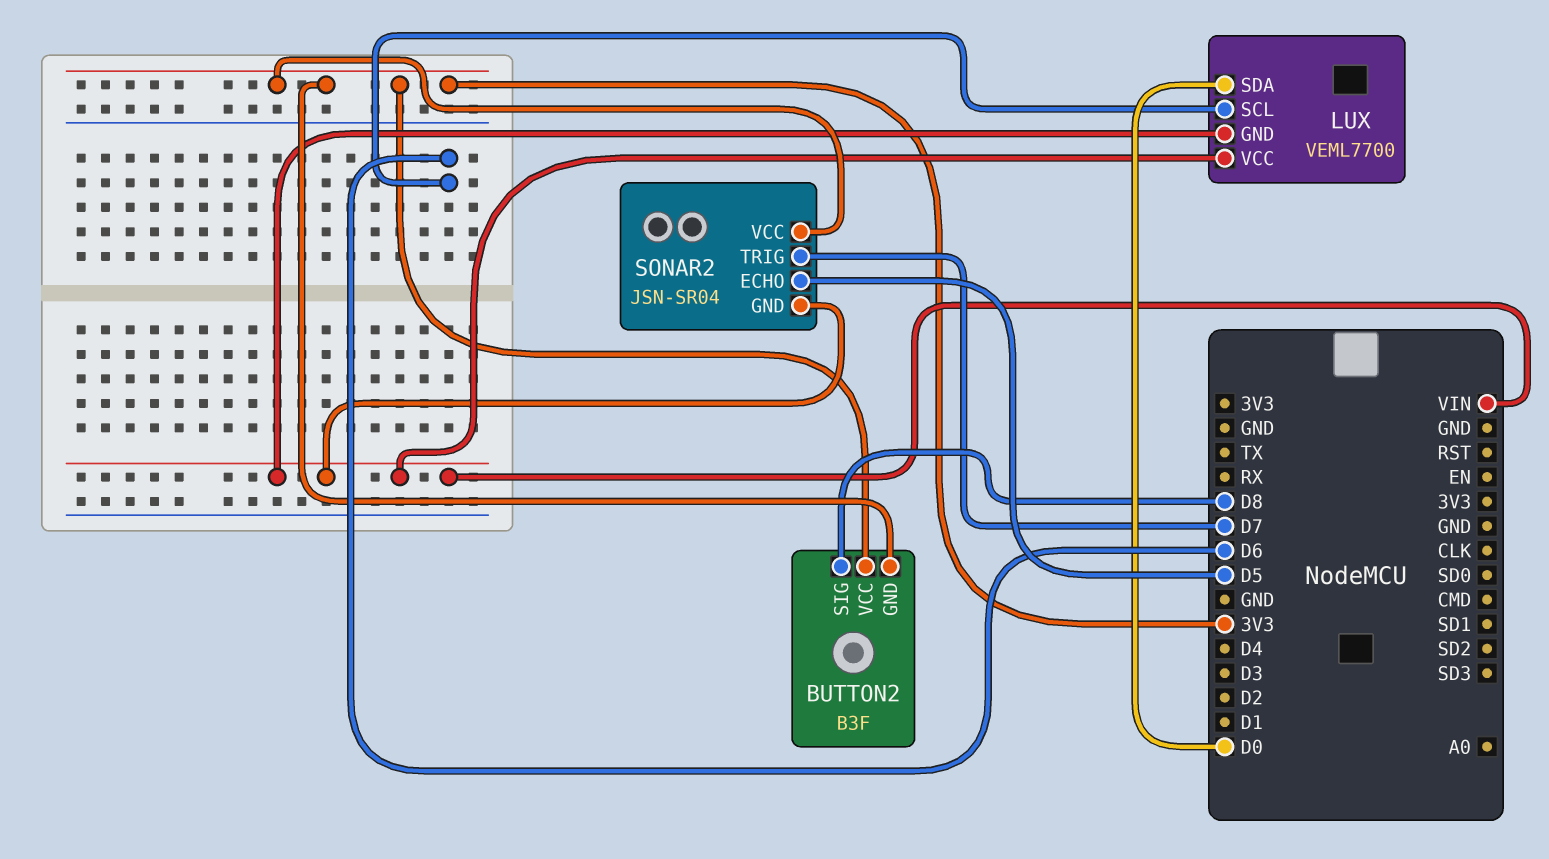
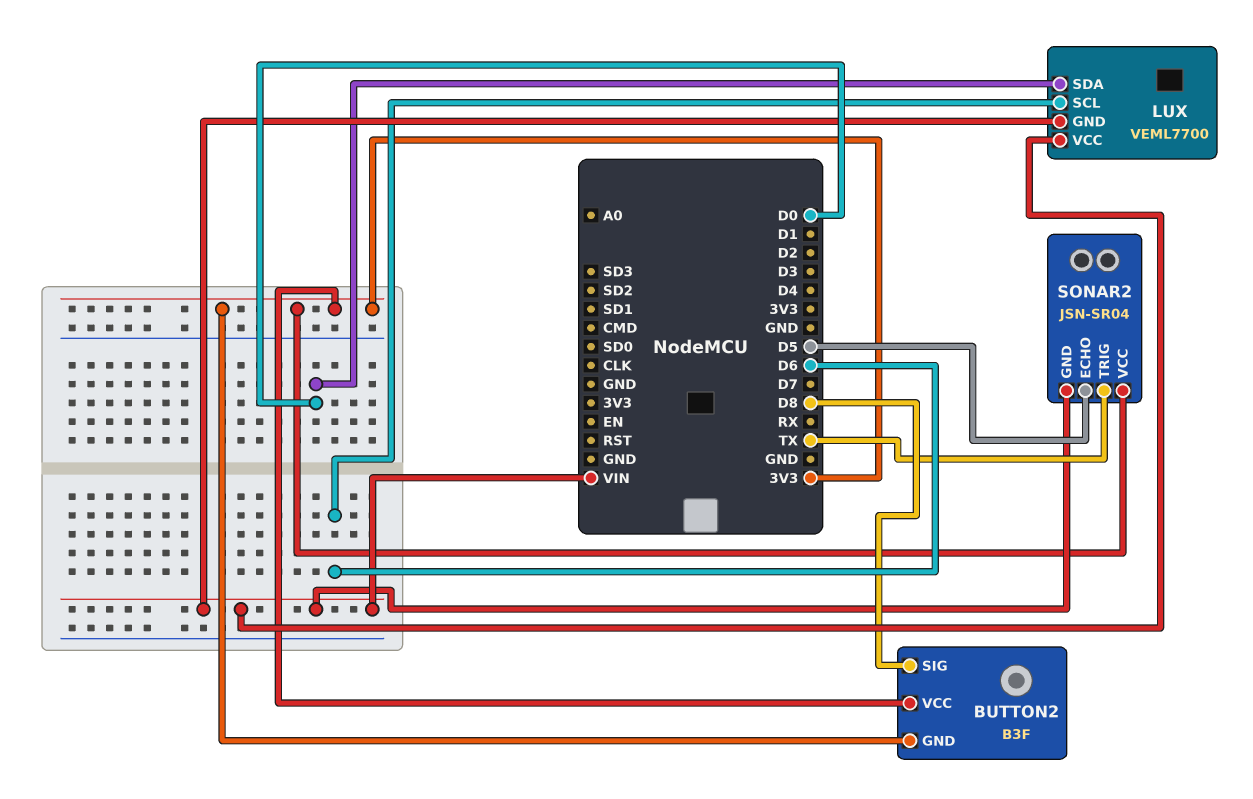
SONAR2 pin TRIG: D7 -> TX

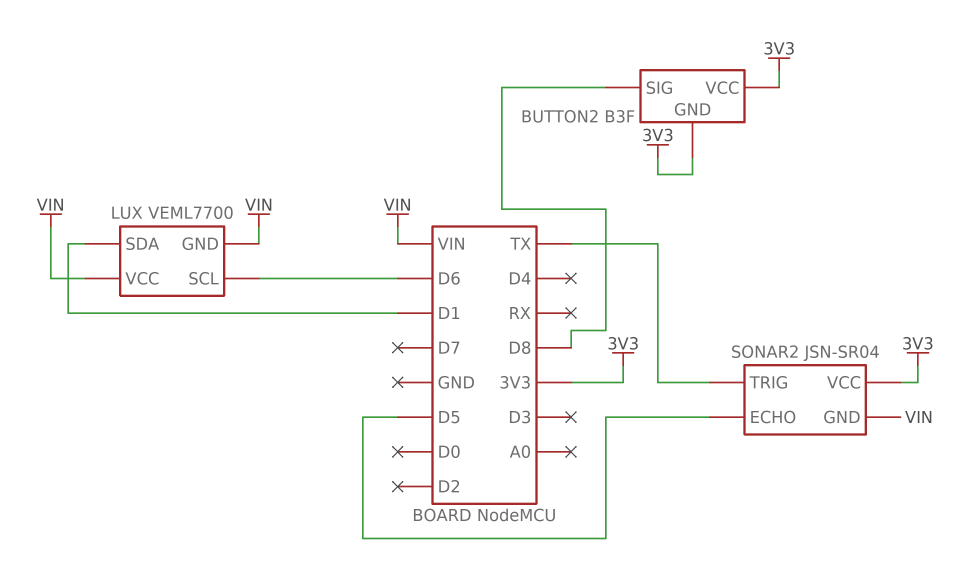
LUX pin SDA: D0 -> D1

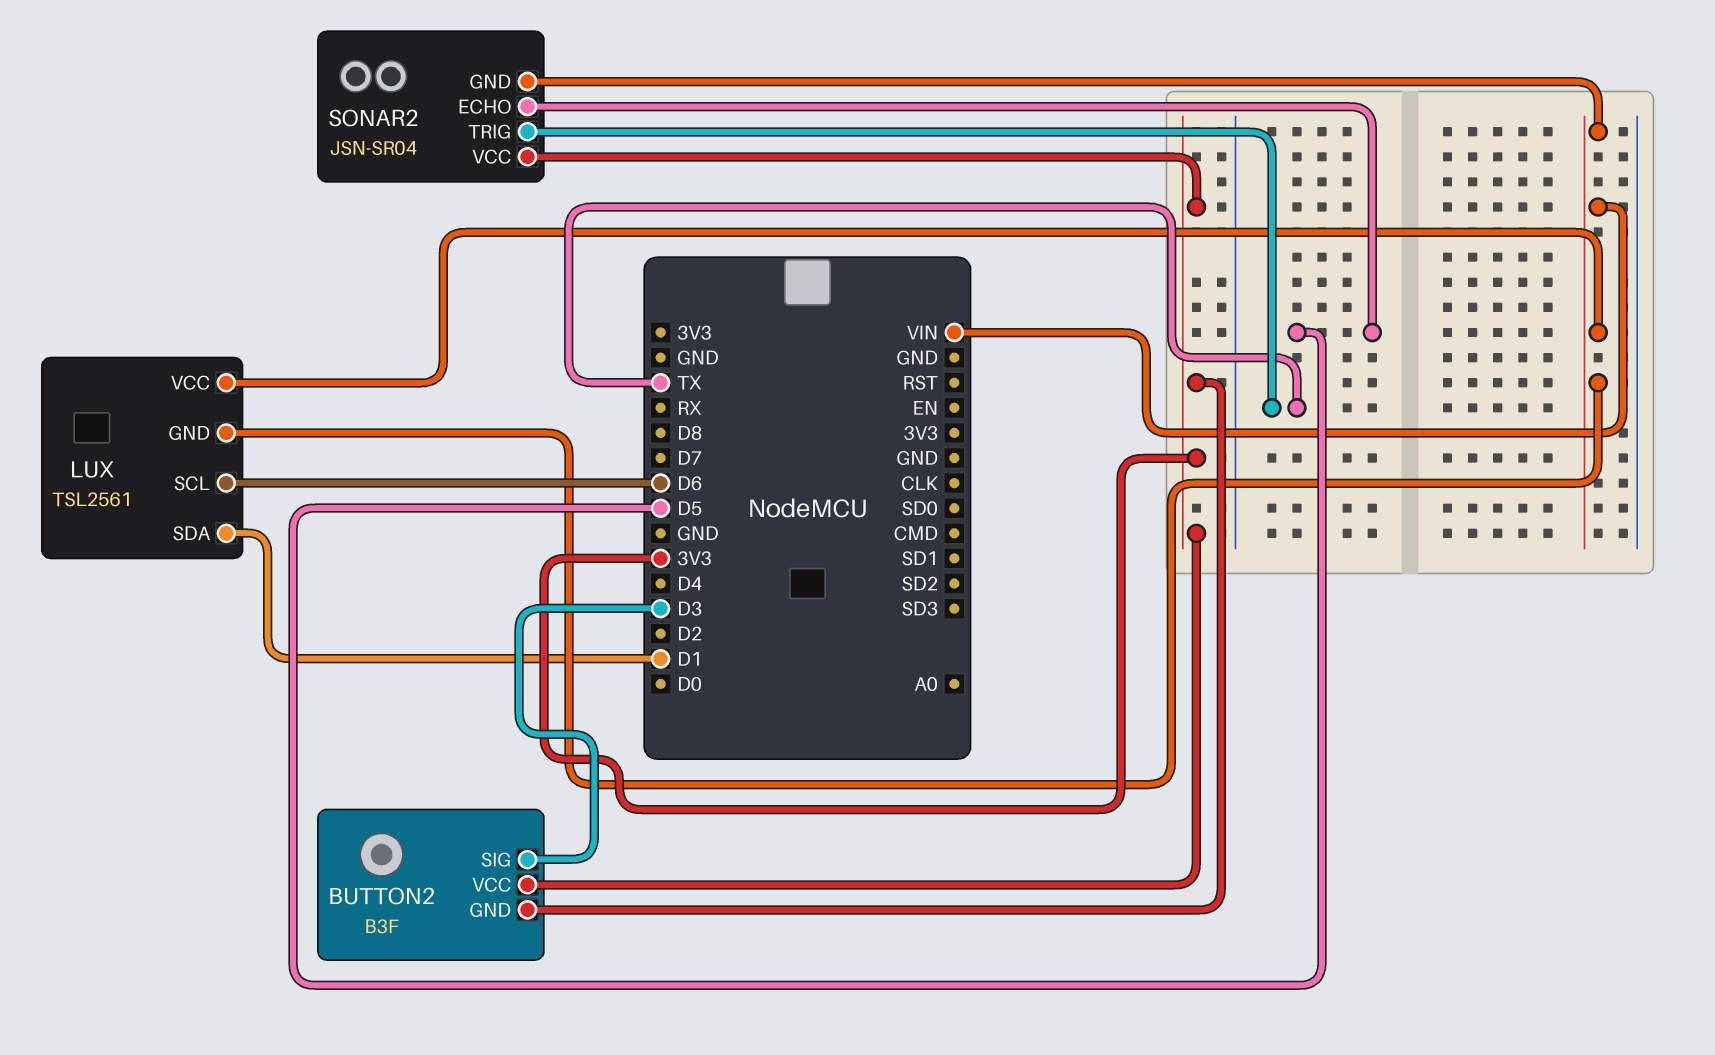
BUTTON2 pin SIG: D8 -> D3
LUX: VEML7700 -> TSL2561

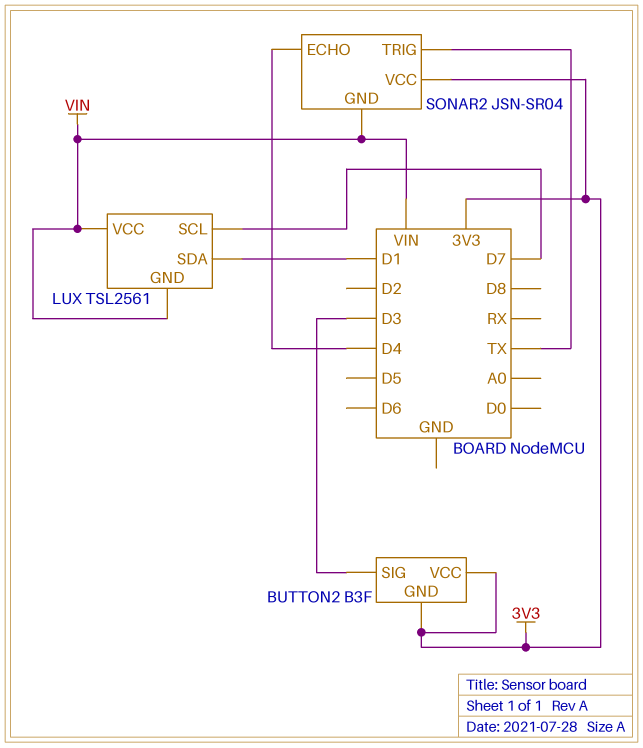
LUX pin SCL: D6 -> D7
SONAR2 pin ECHO: D5 -> D4

